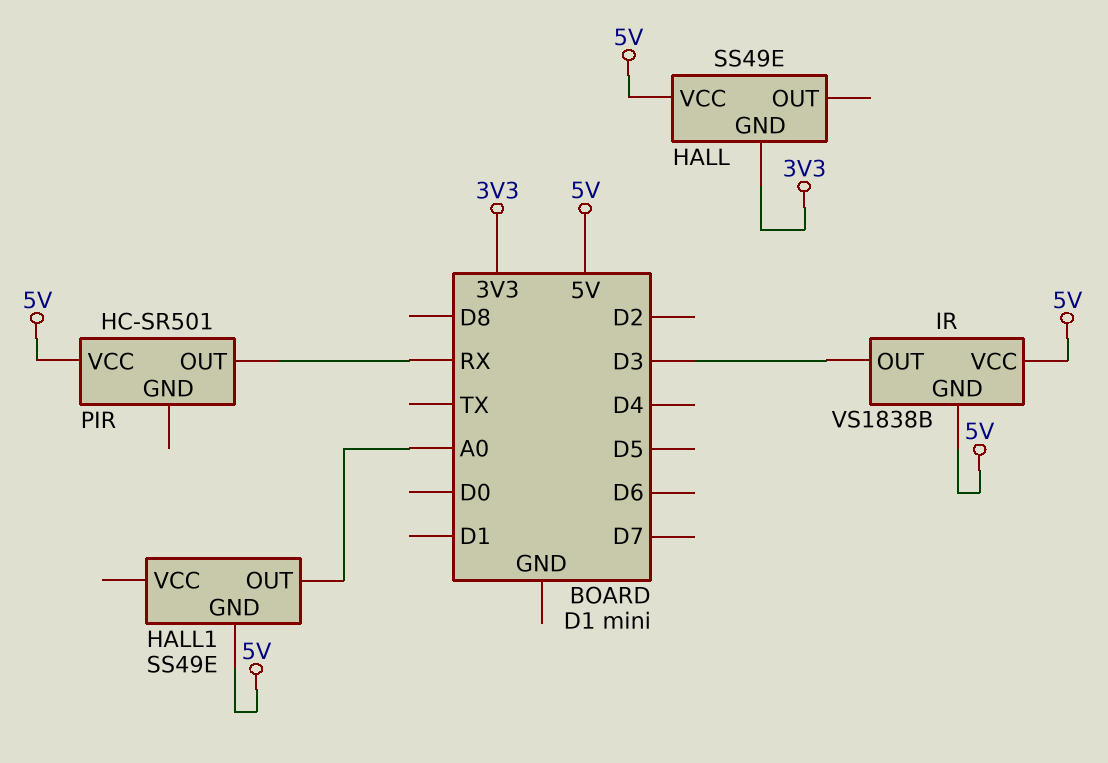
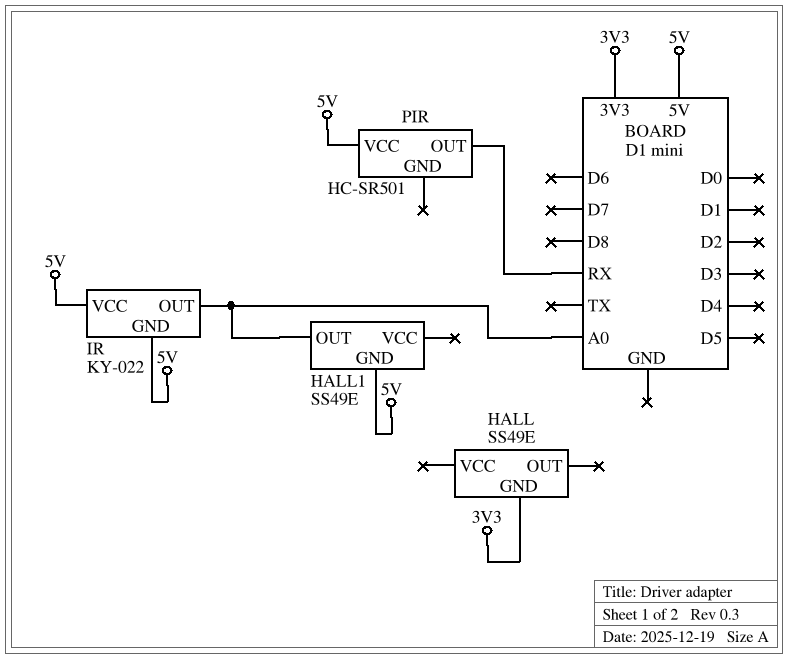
HALL pin VCC: 5V -> none
IR: VS1838B -> KY-022
IR pin OUT: D3 -> A0

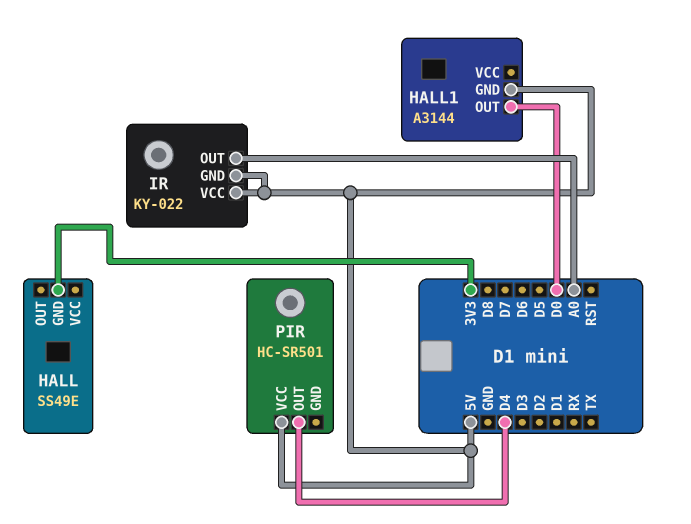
HALL1: SS49E -> A3144
HALL1 pin OUT: A0 -> D0
PIR pin OUT: RX -> D4

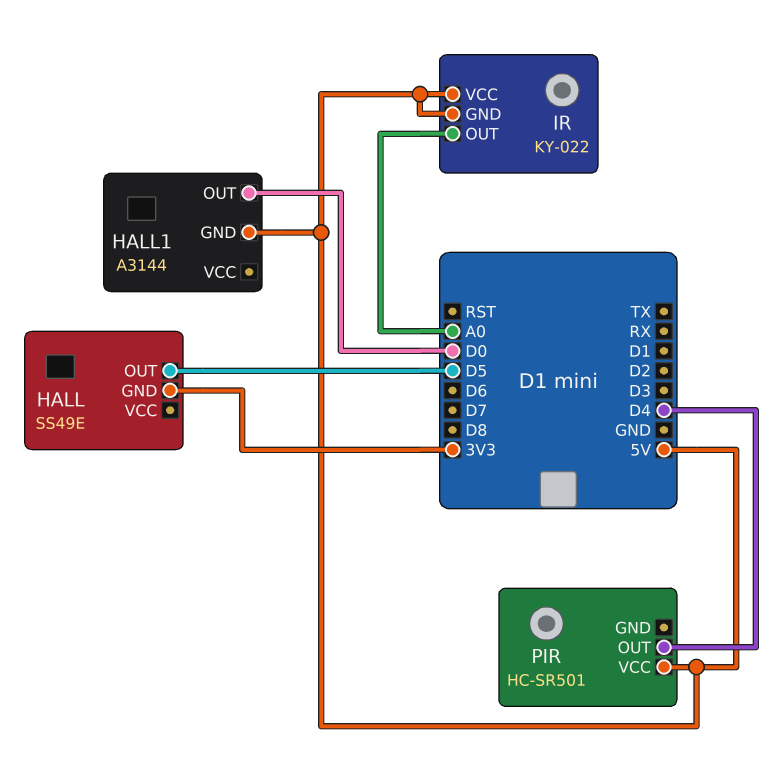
HALL pin OUT: none -> D5

